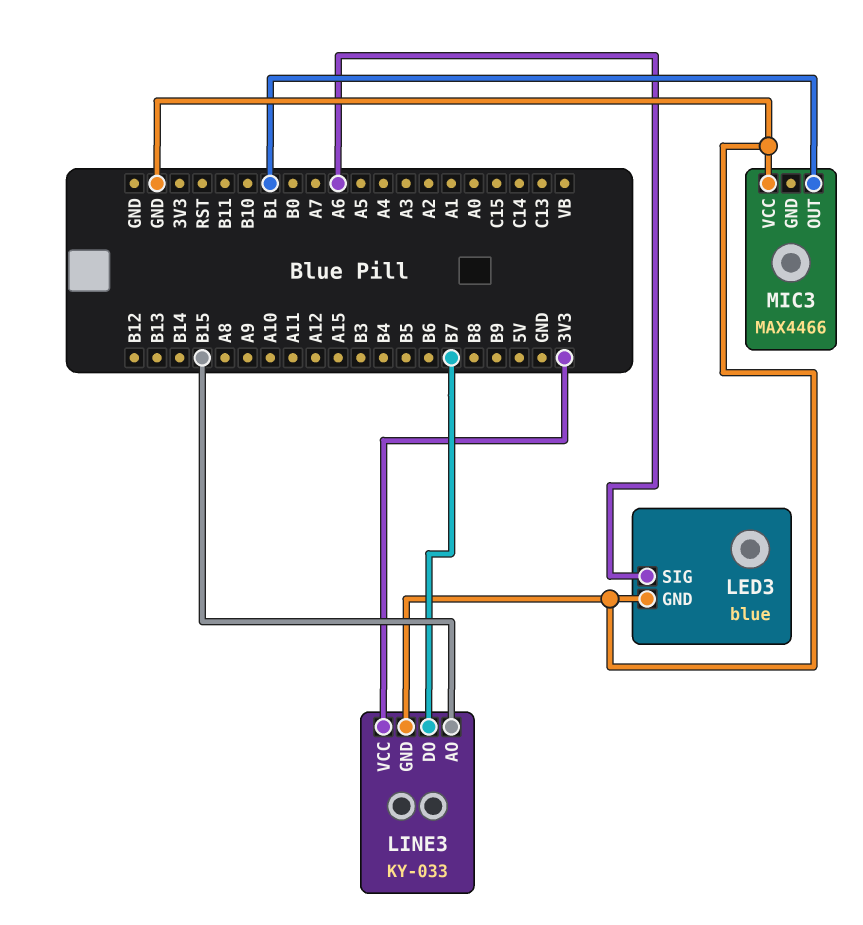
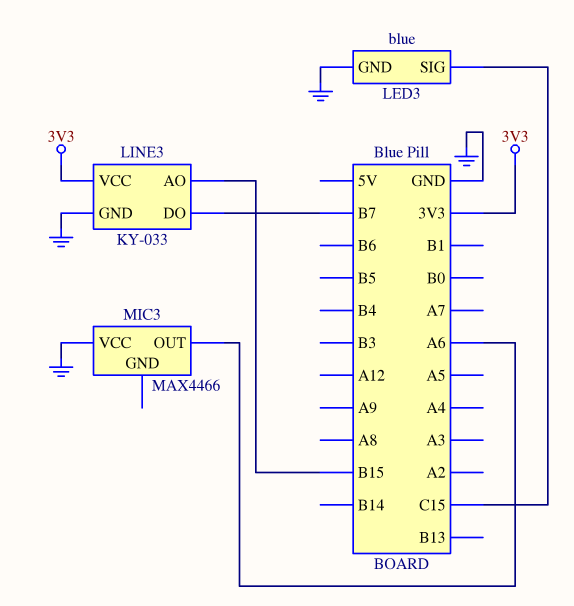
LED3 pin SIG: A6 -> C15
MIC3 pin OUT: B1 -> A6

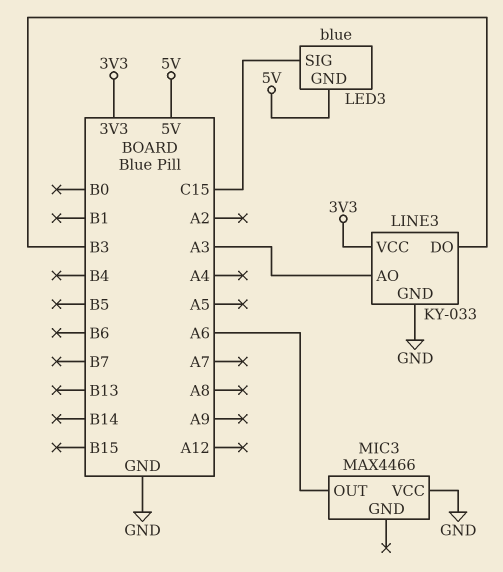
LED3 pin GND: GND -> 5V
LINE3 pin AO: B15 -> A3
LINE3 pin DO: B7 -> B3

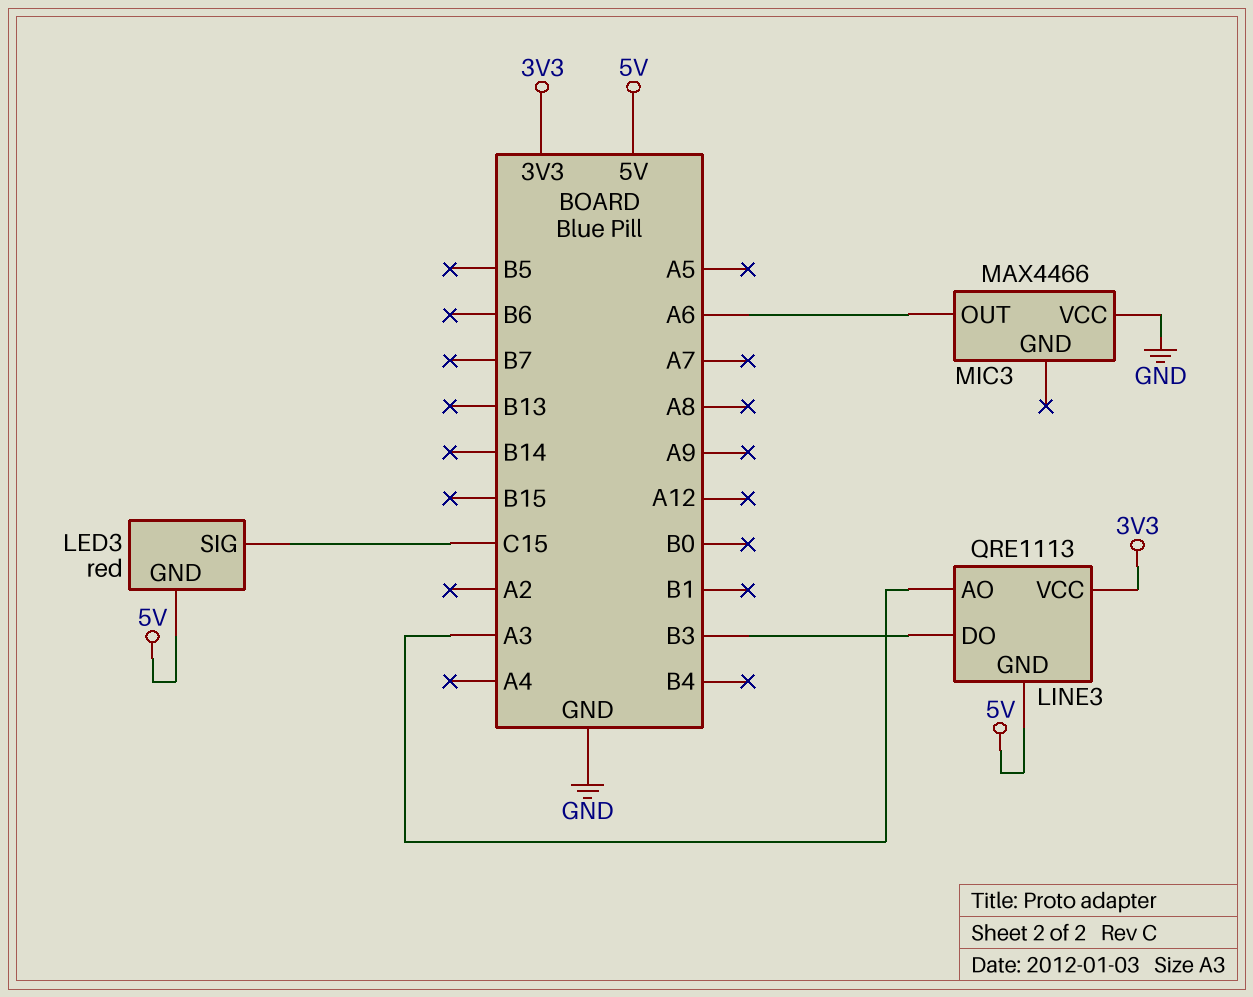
LED3: blue -> red
LINE3: KY-033 -> QRE1113
LINE3 pin GND: GND -> 5V

